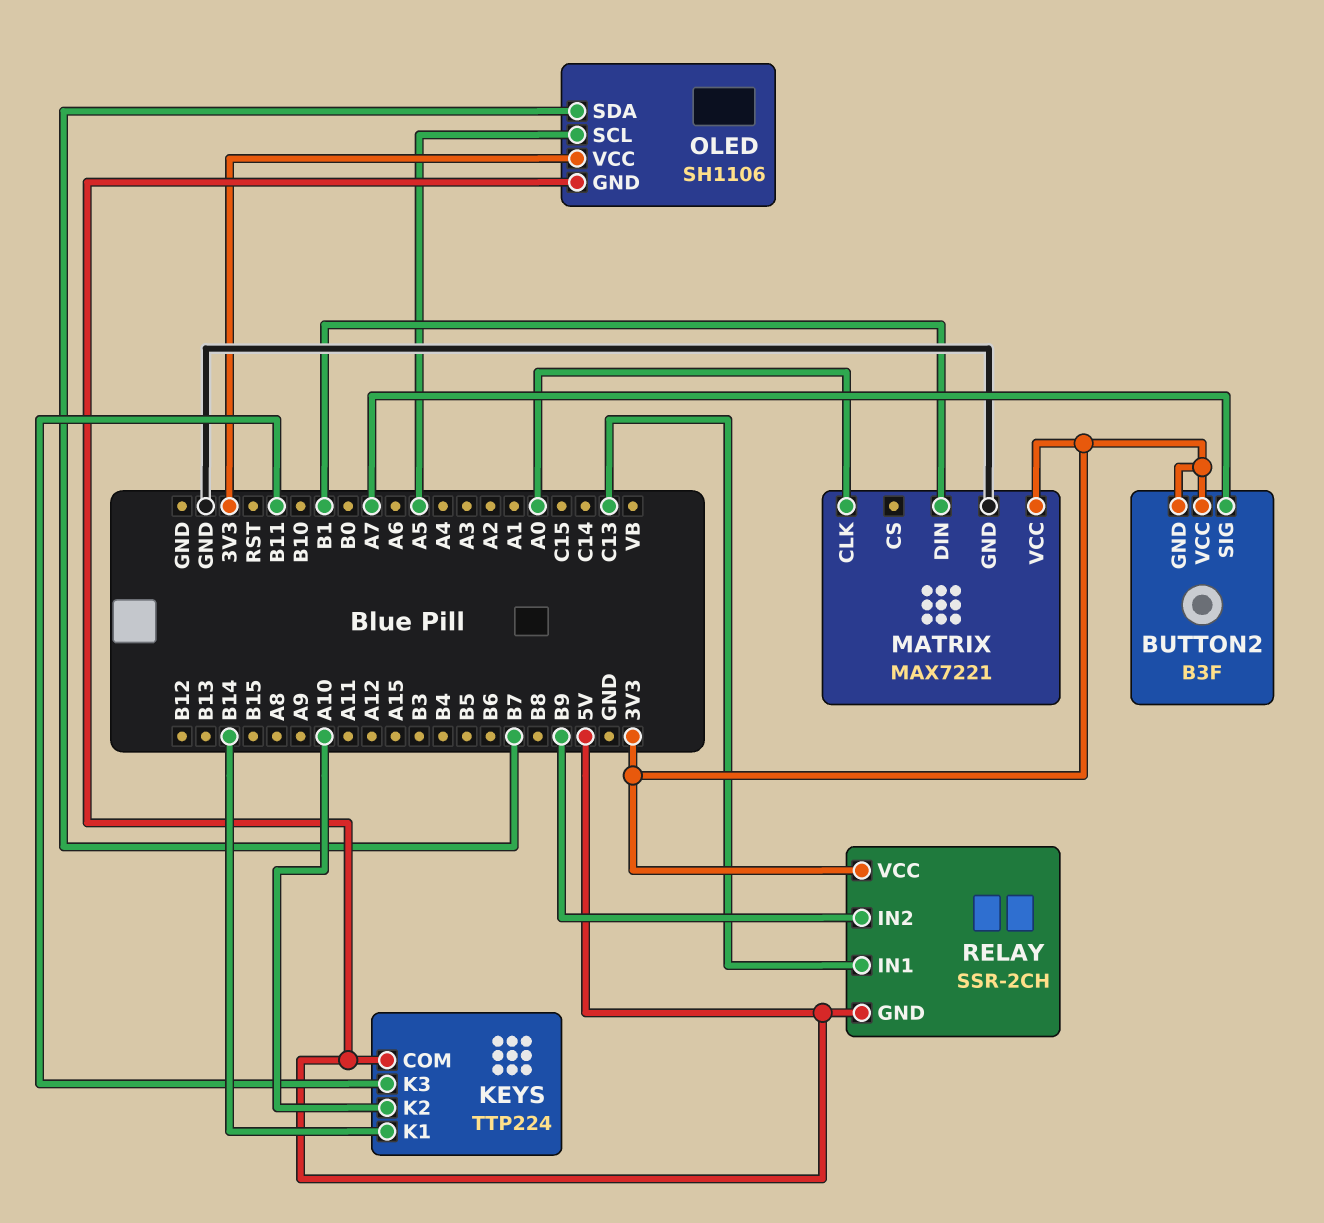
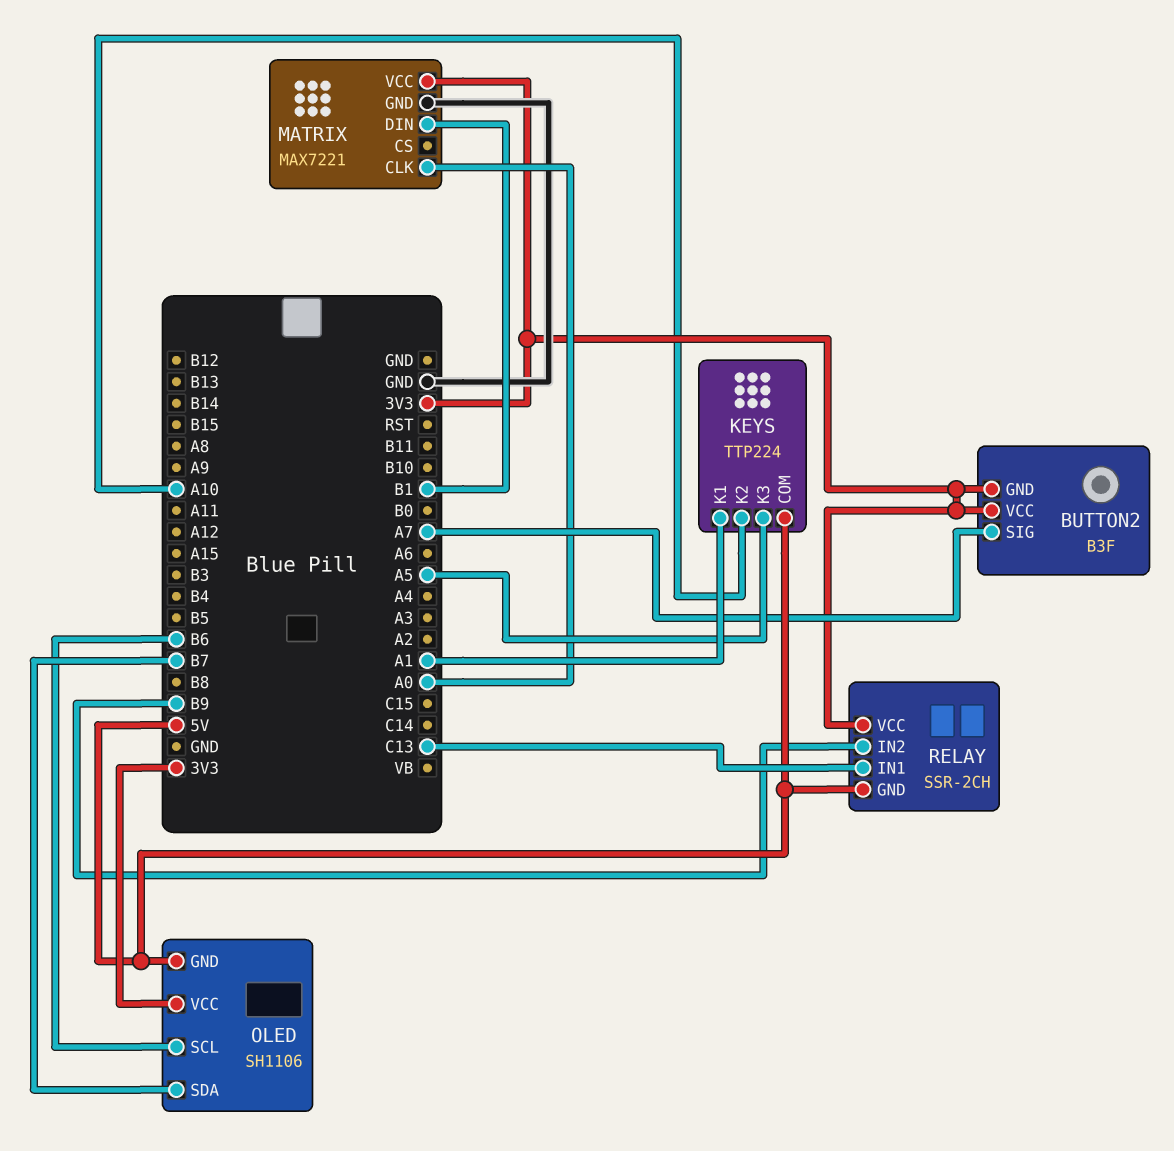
KEYS pin K1: B14 -> A1
KEYS pin K3: B11 -> A5
OLED pin SCL: A5 -> B6

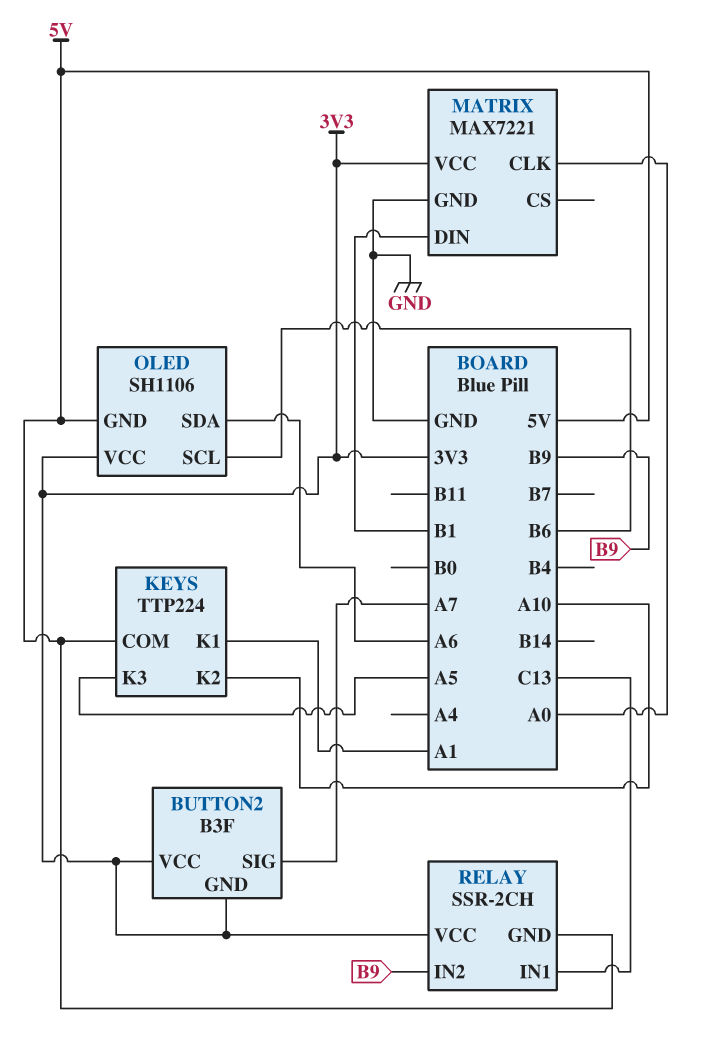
OLED pin SDA: B7 -> A6

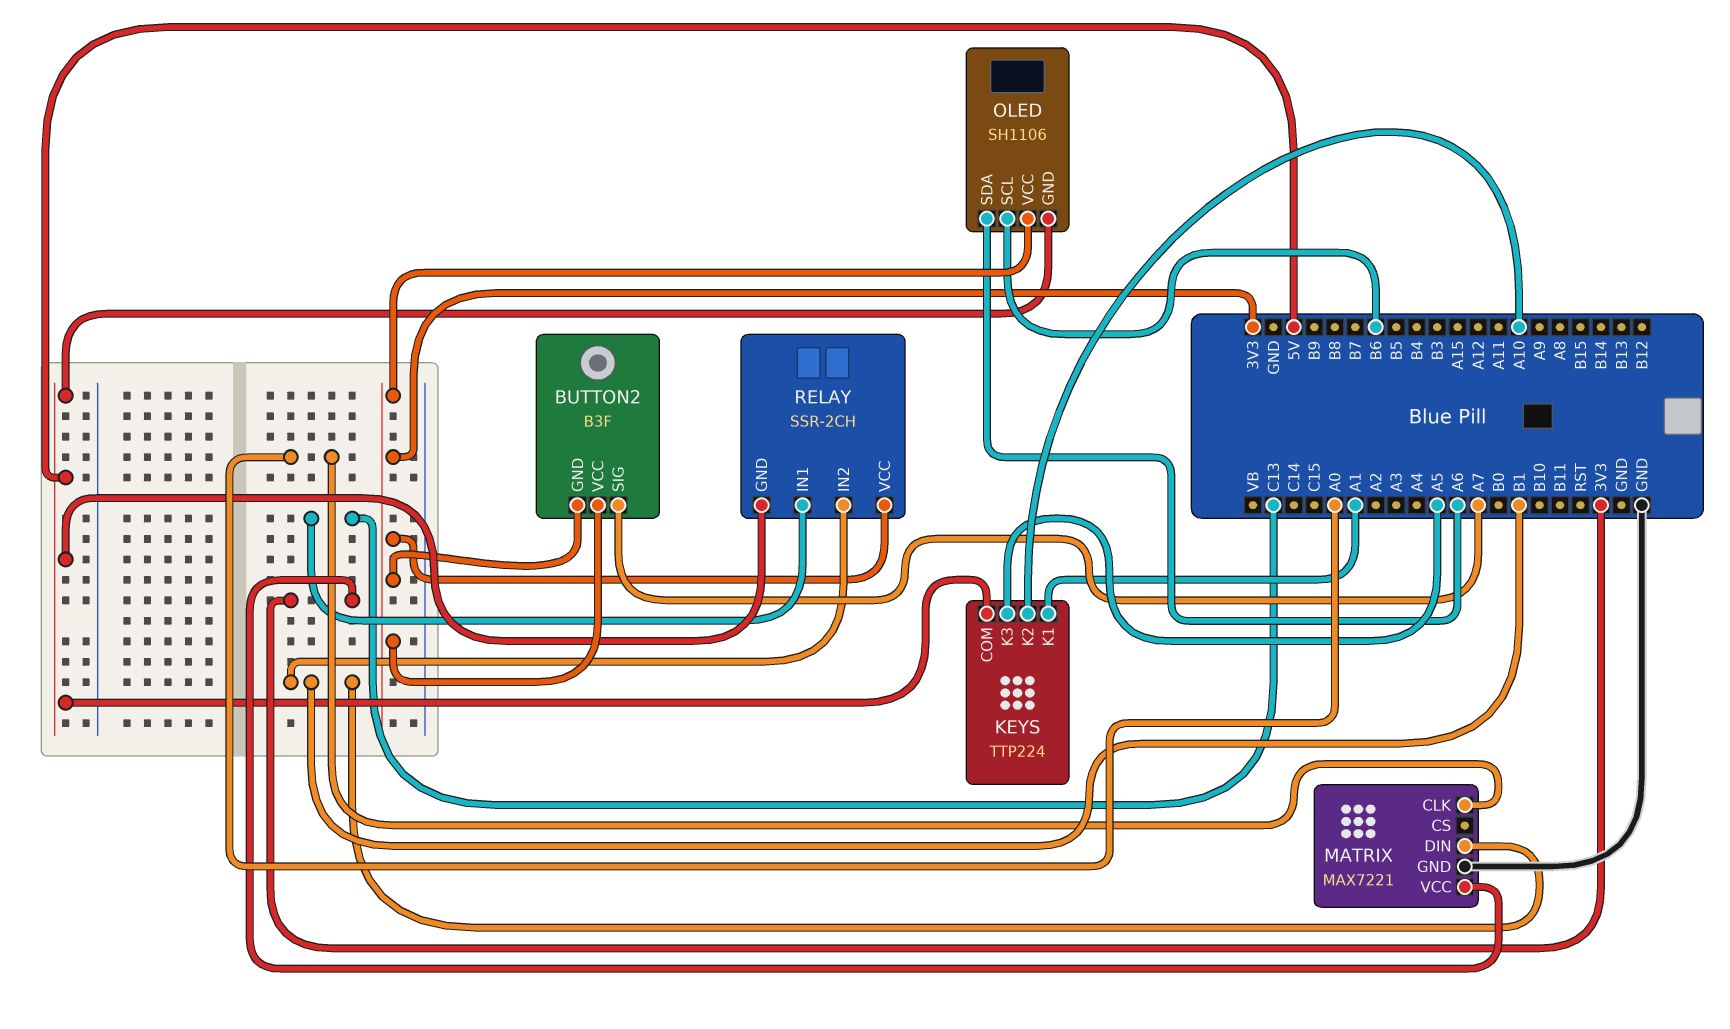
RELAY pin IN2: B9 -> B1

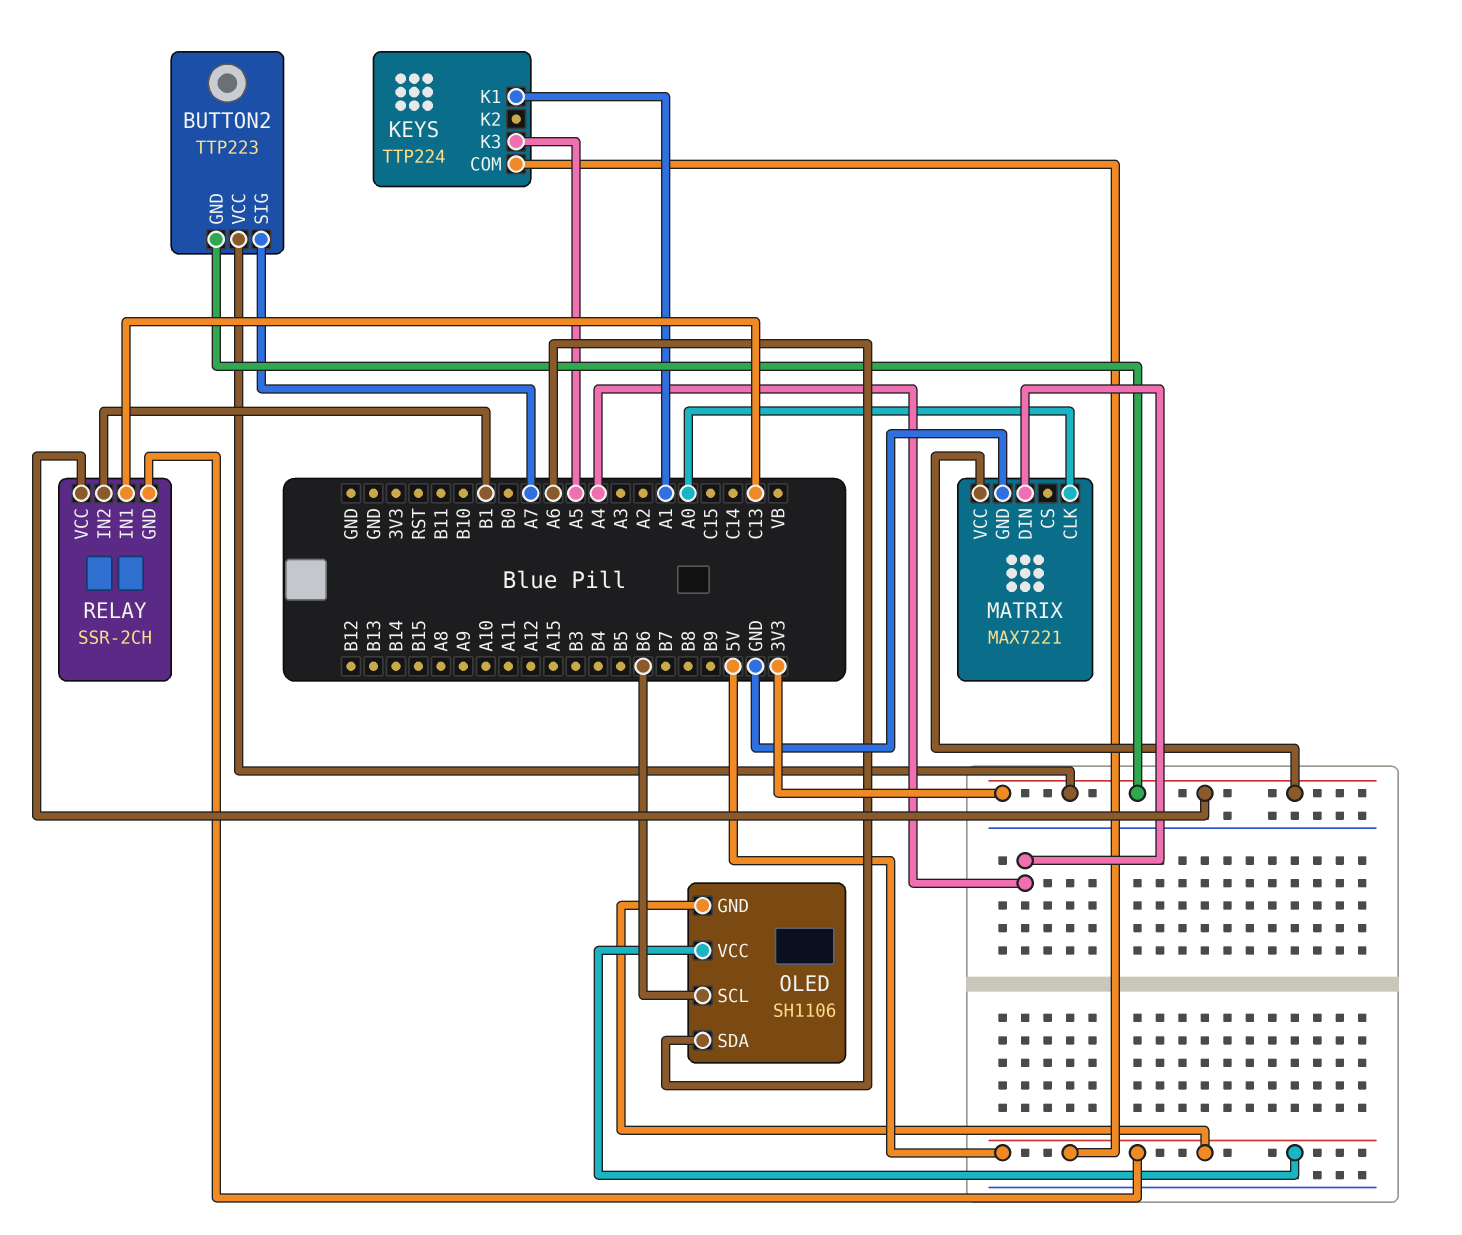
BUTTON2: B3F -> TTP223
KEYS pin K2: A10 -> none
MATRIX pin DIN: B1 -> A4
OLED pin VCC: 3V3 -> 5V

